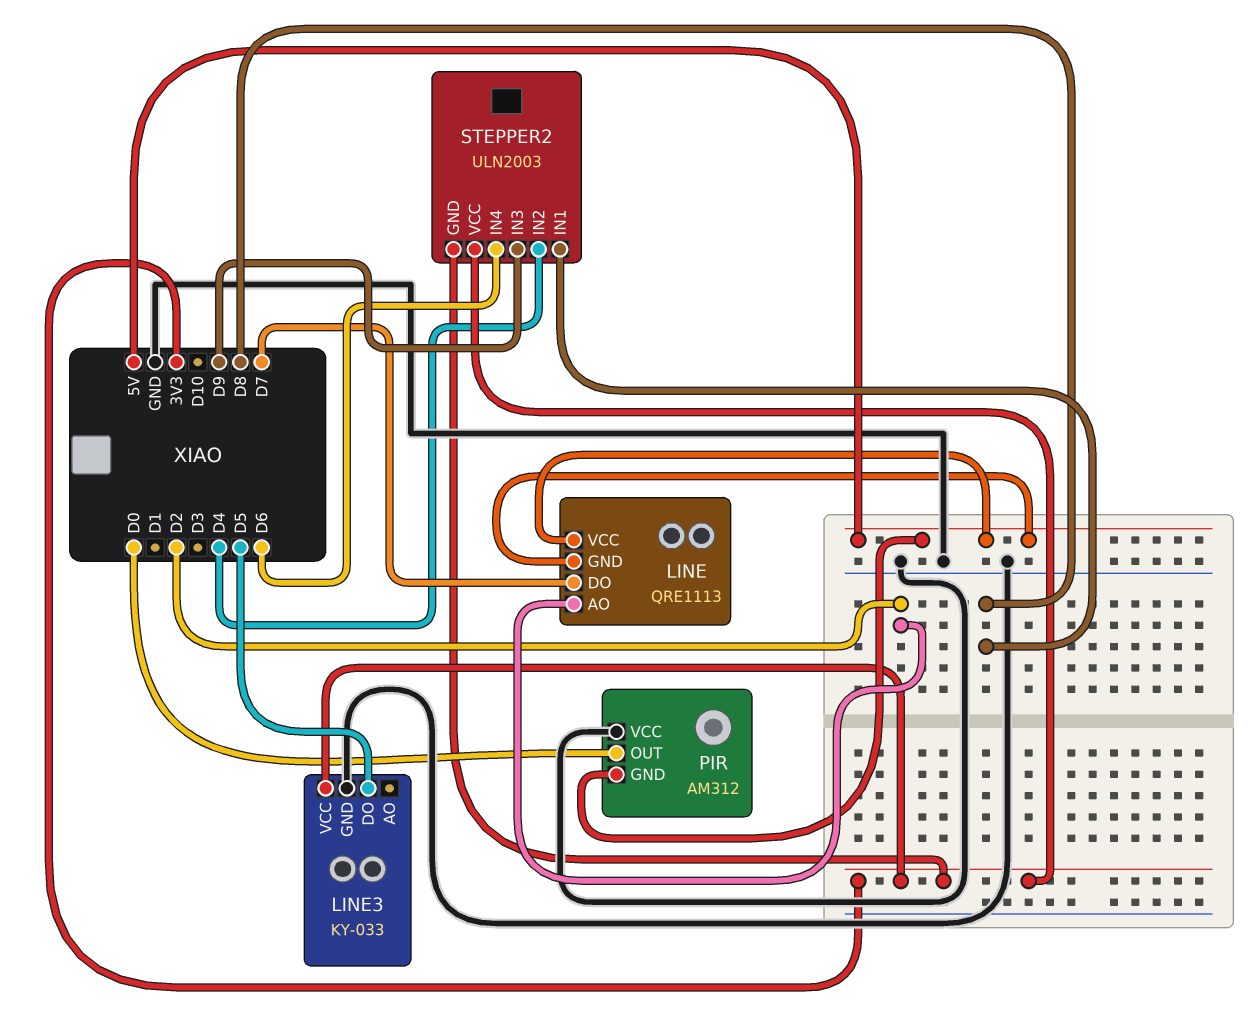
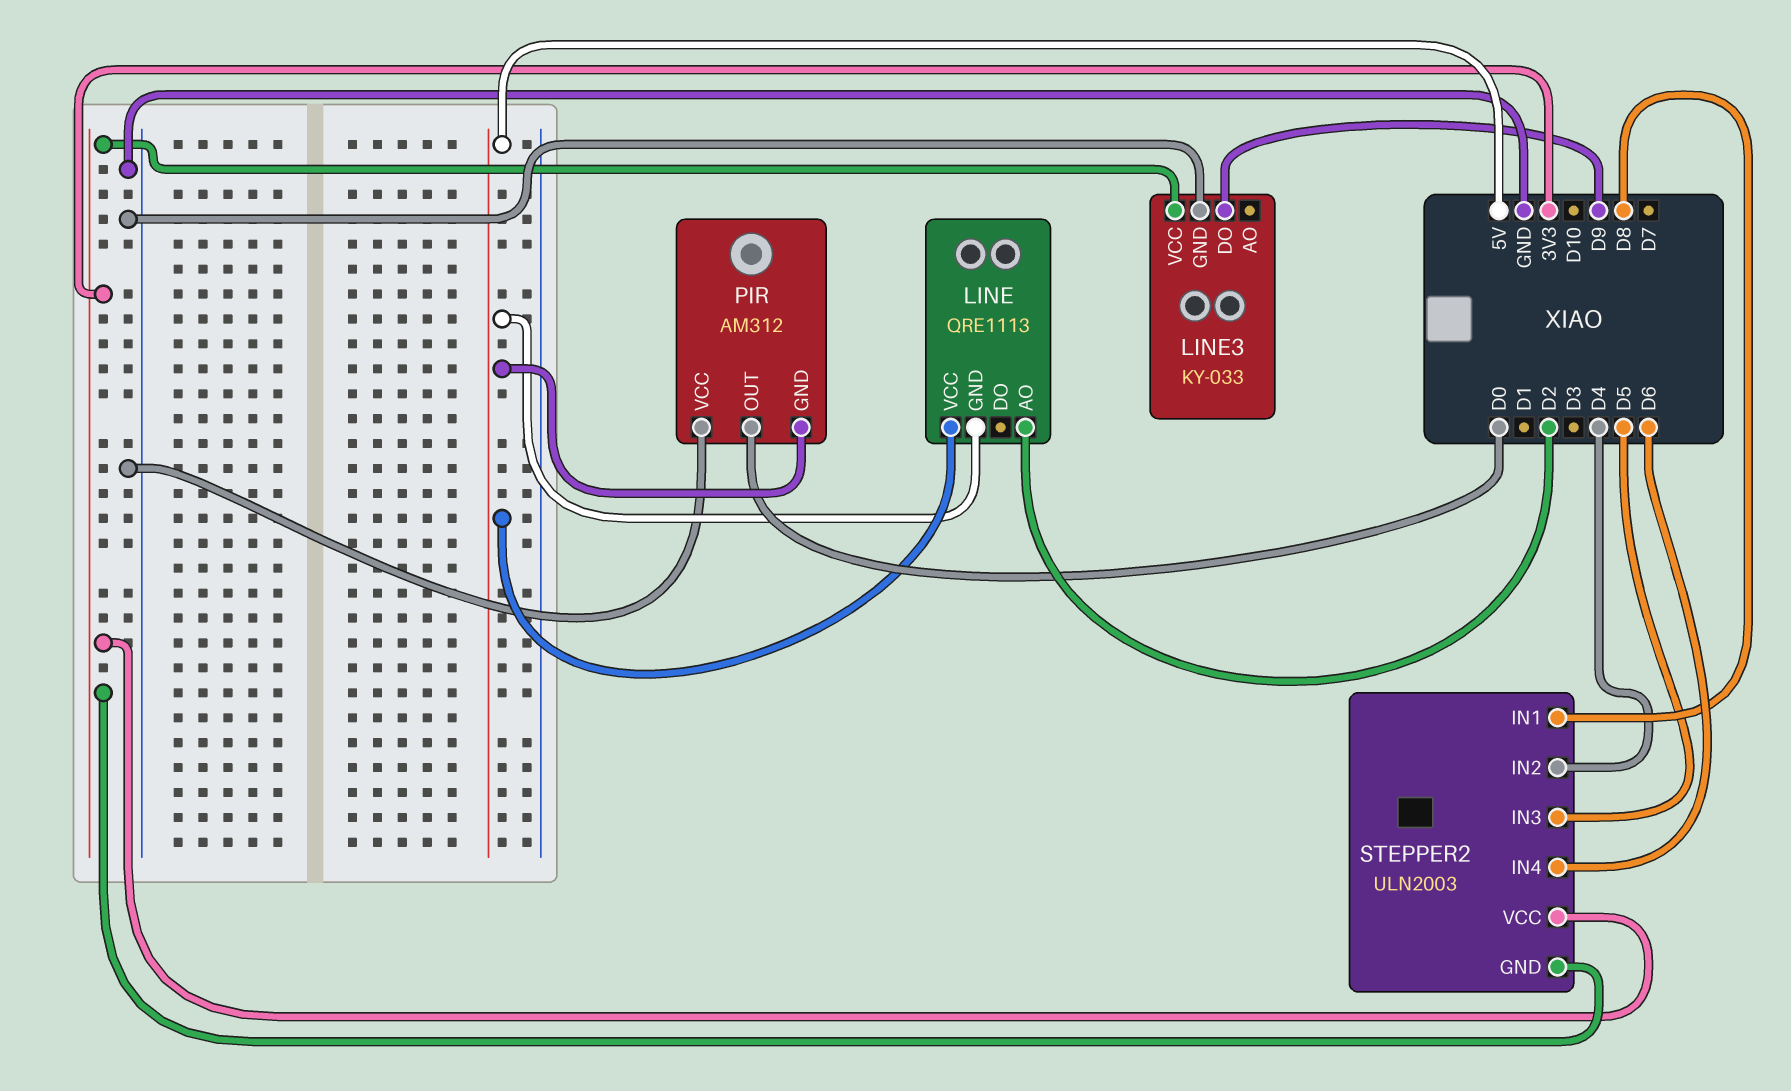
LINE pin DO: D7 -> none
LINE3 pin DO: D5 -> D9
STEPPER2 pin IN3: D9 -> D5

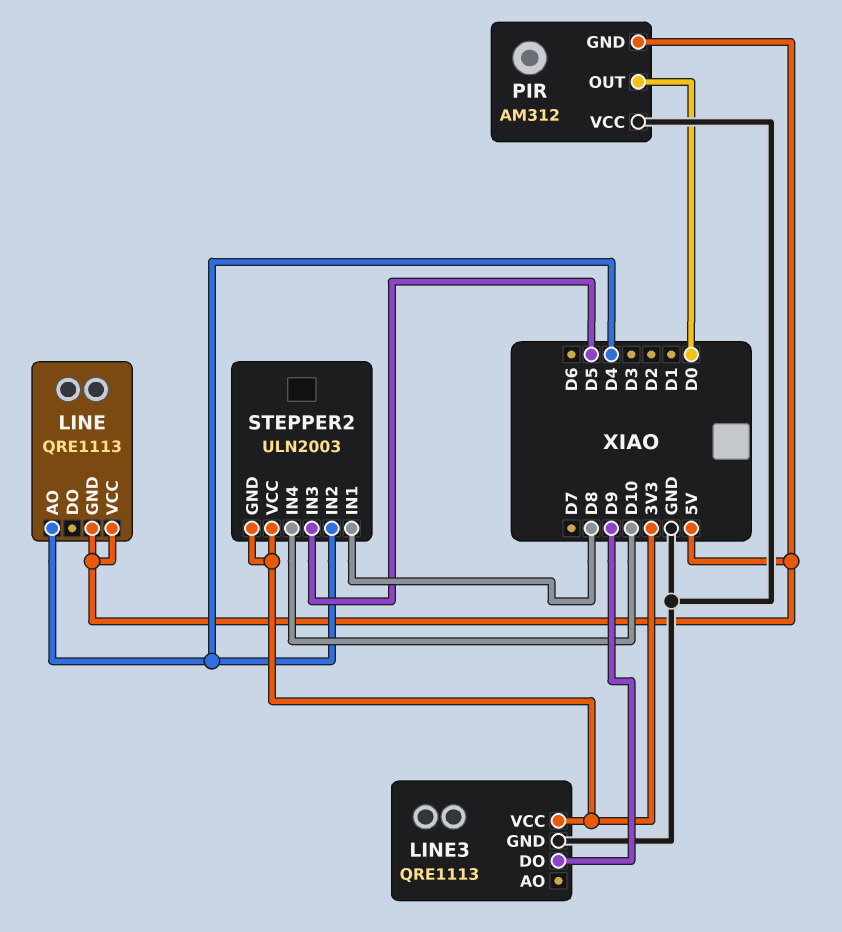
LINE pin AO: D2 -> D4
LINE3: KY-033 -> QRE1113
STEPPER2 pin IN4: D6 -> D10

